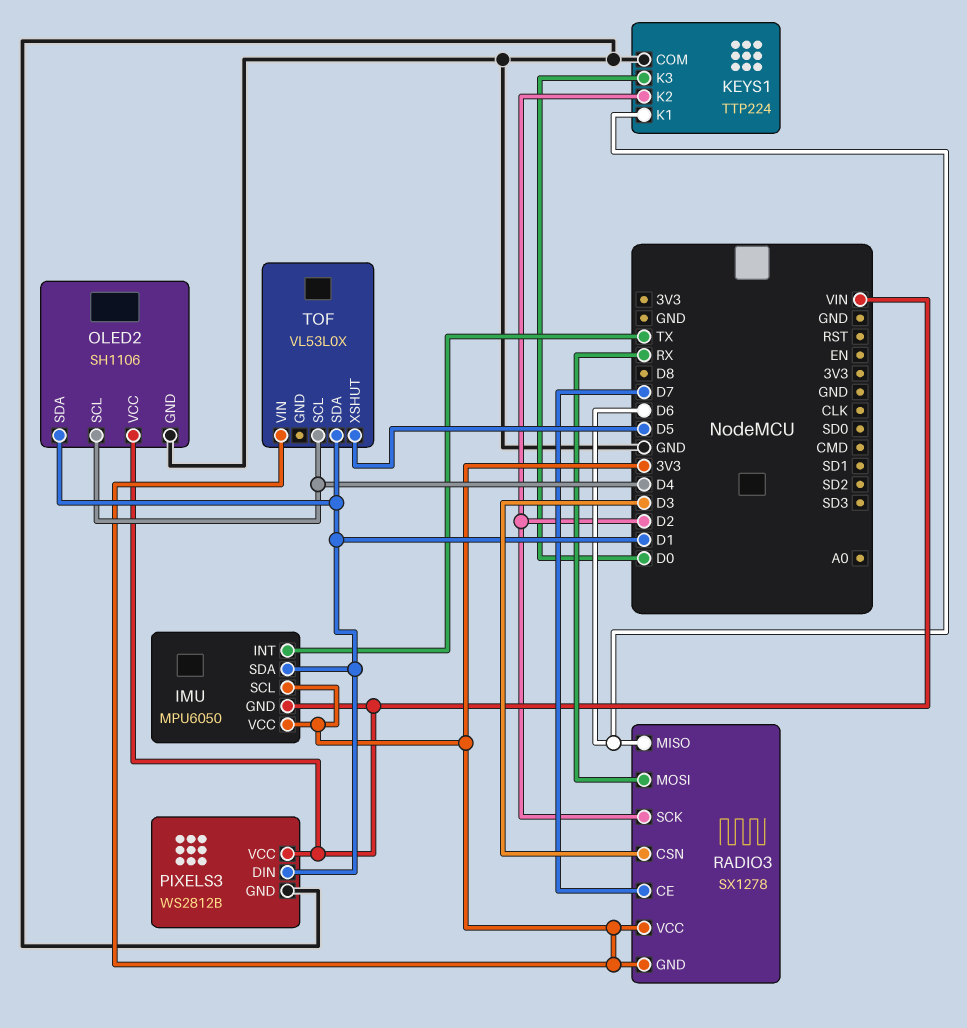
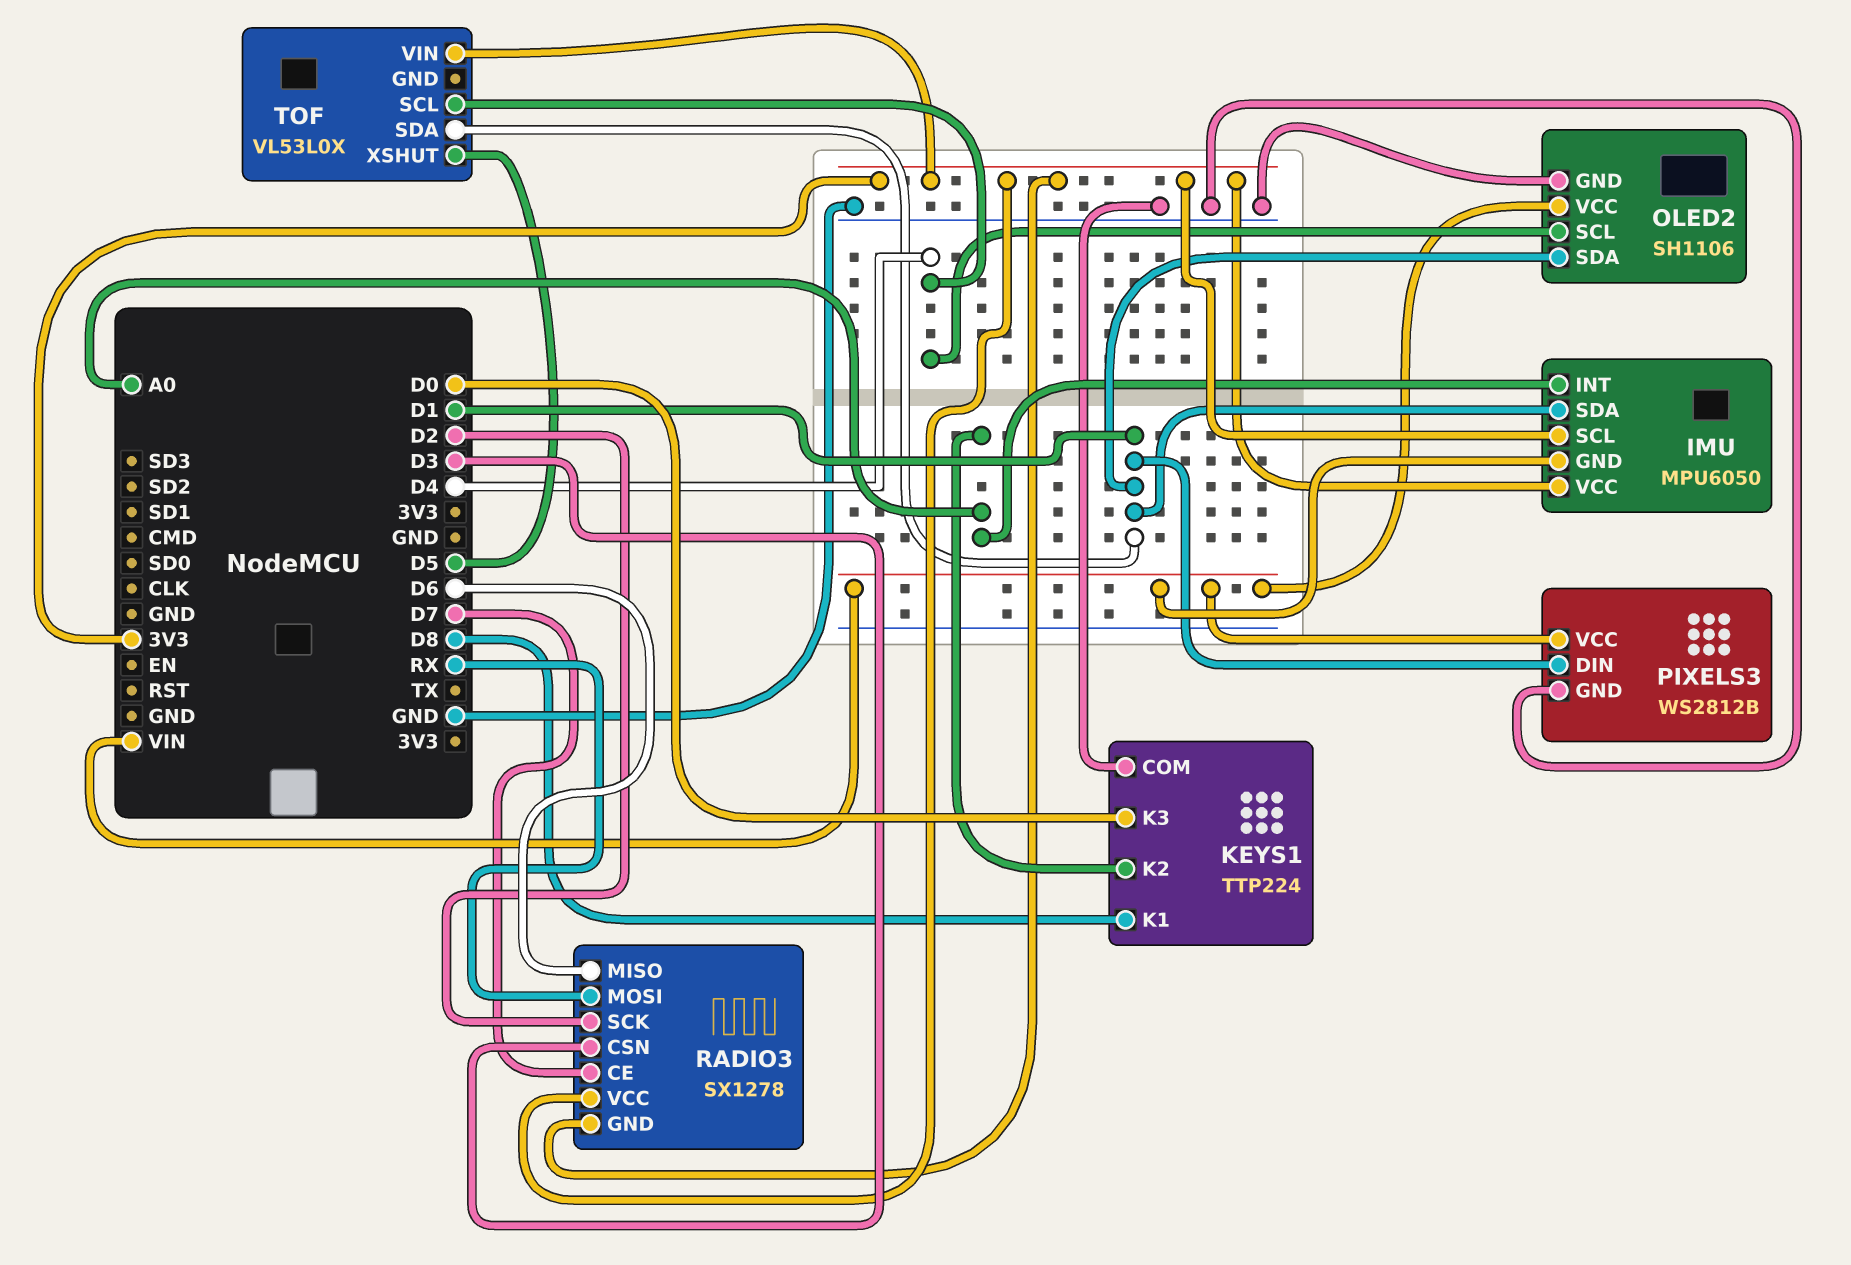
IMU pin INT: TX -> A0
KEYS1 pin K1: D6 -> D8
KEYS1 pin K2: D2 -> A0

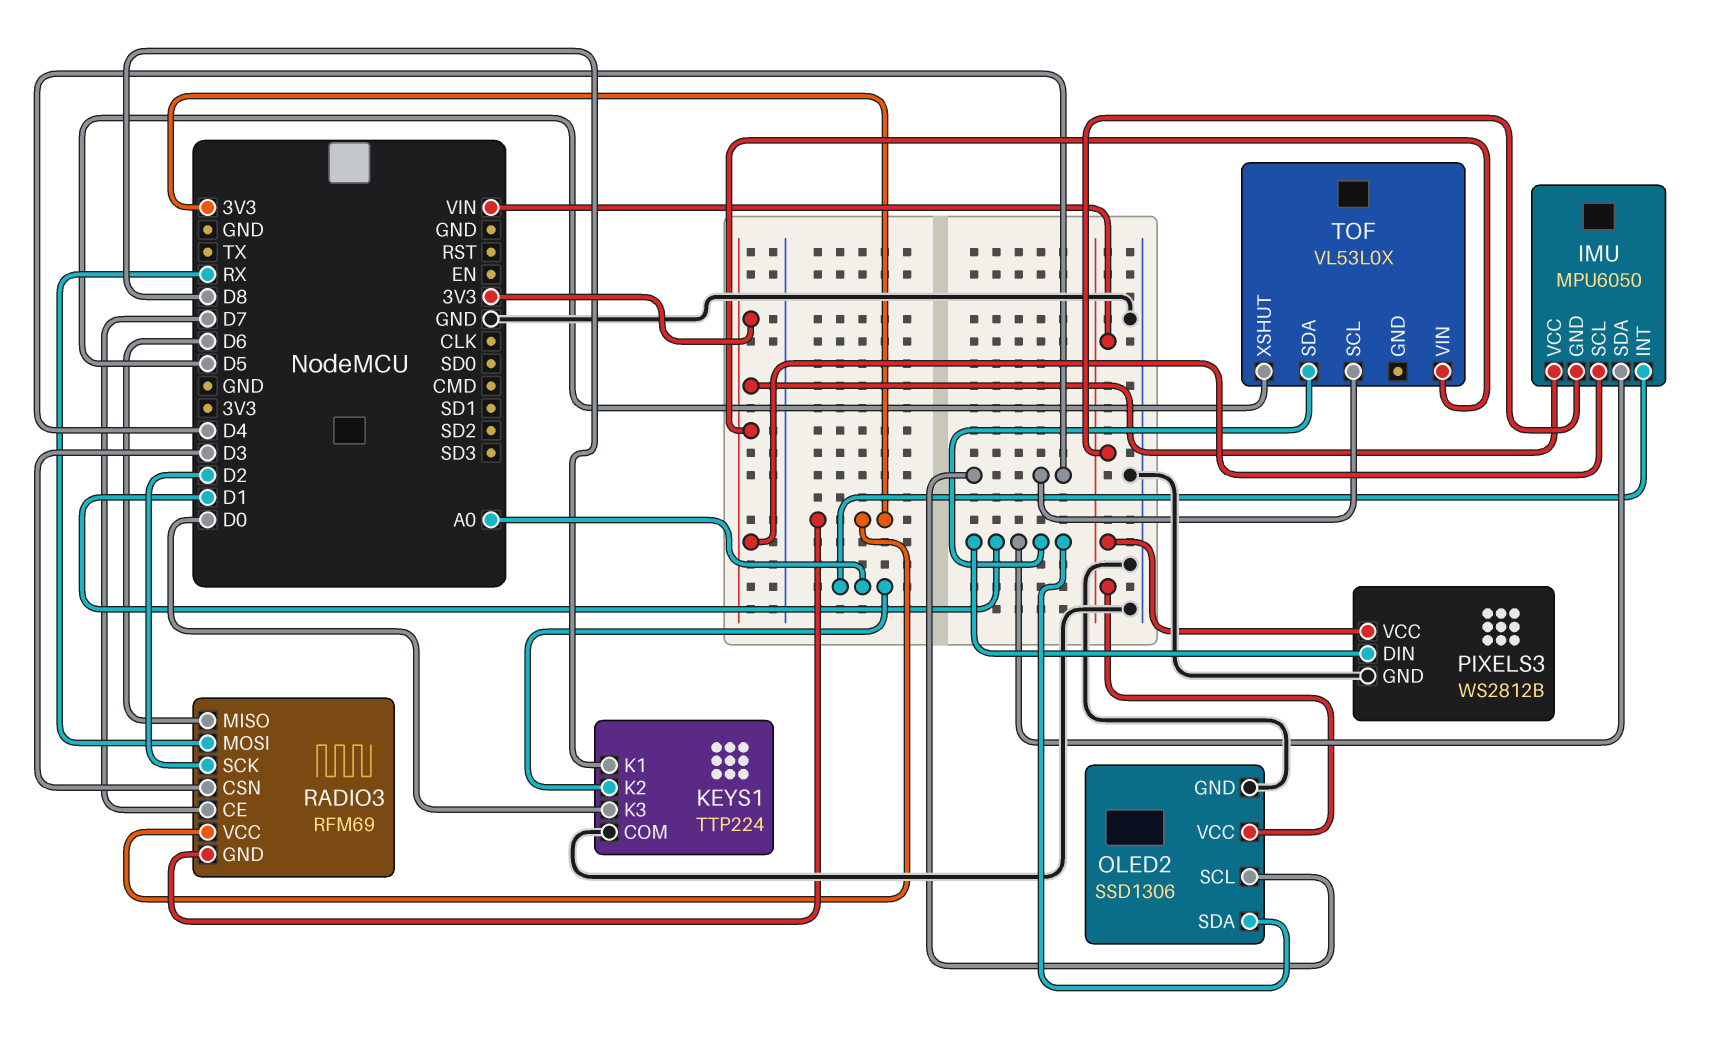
OLED2: SH1106 -> SSD1306
RADIO3: SX1278 -> RFM69

